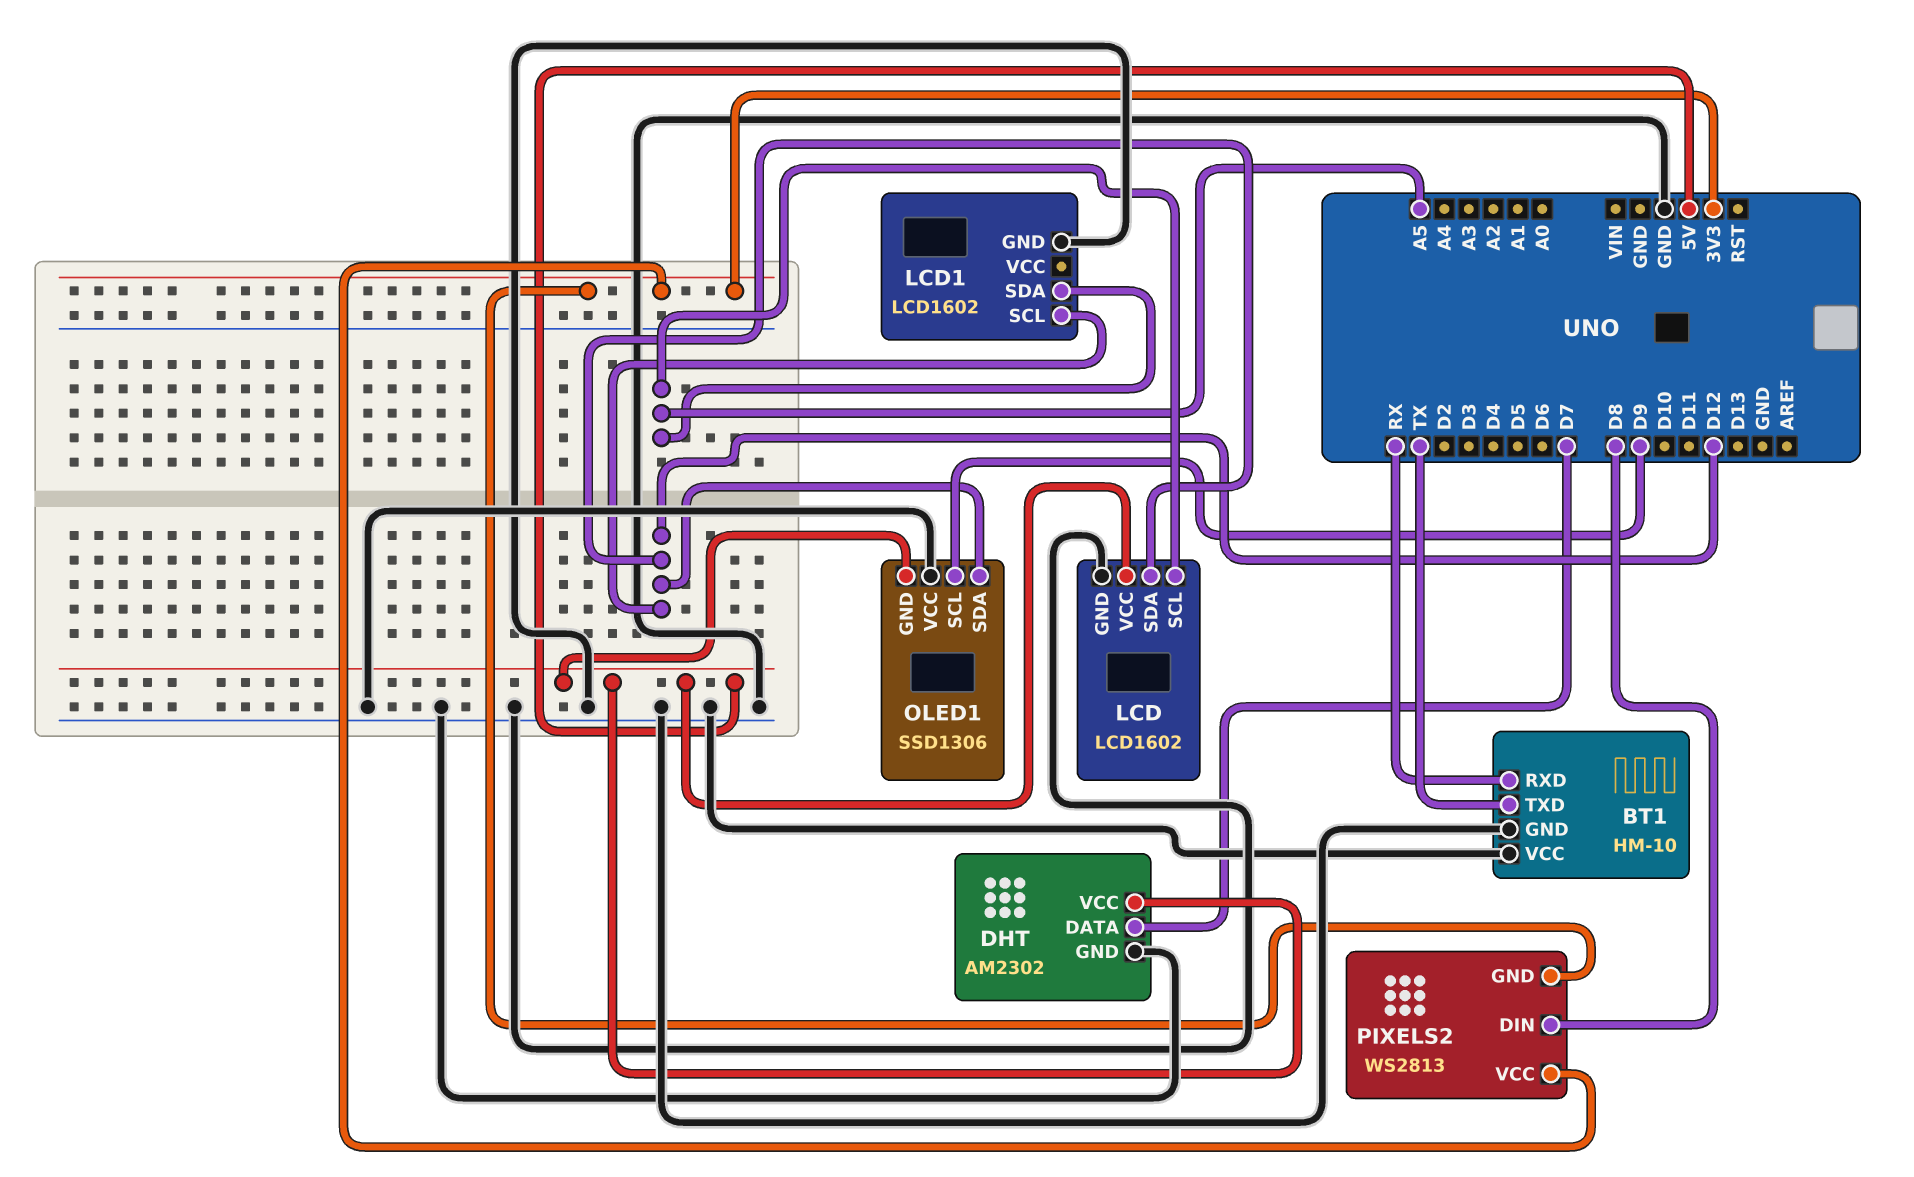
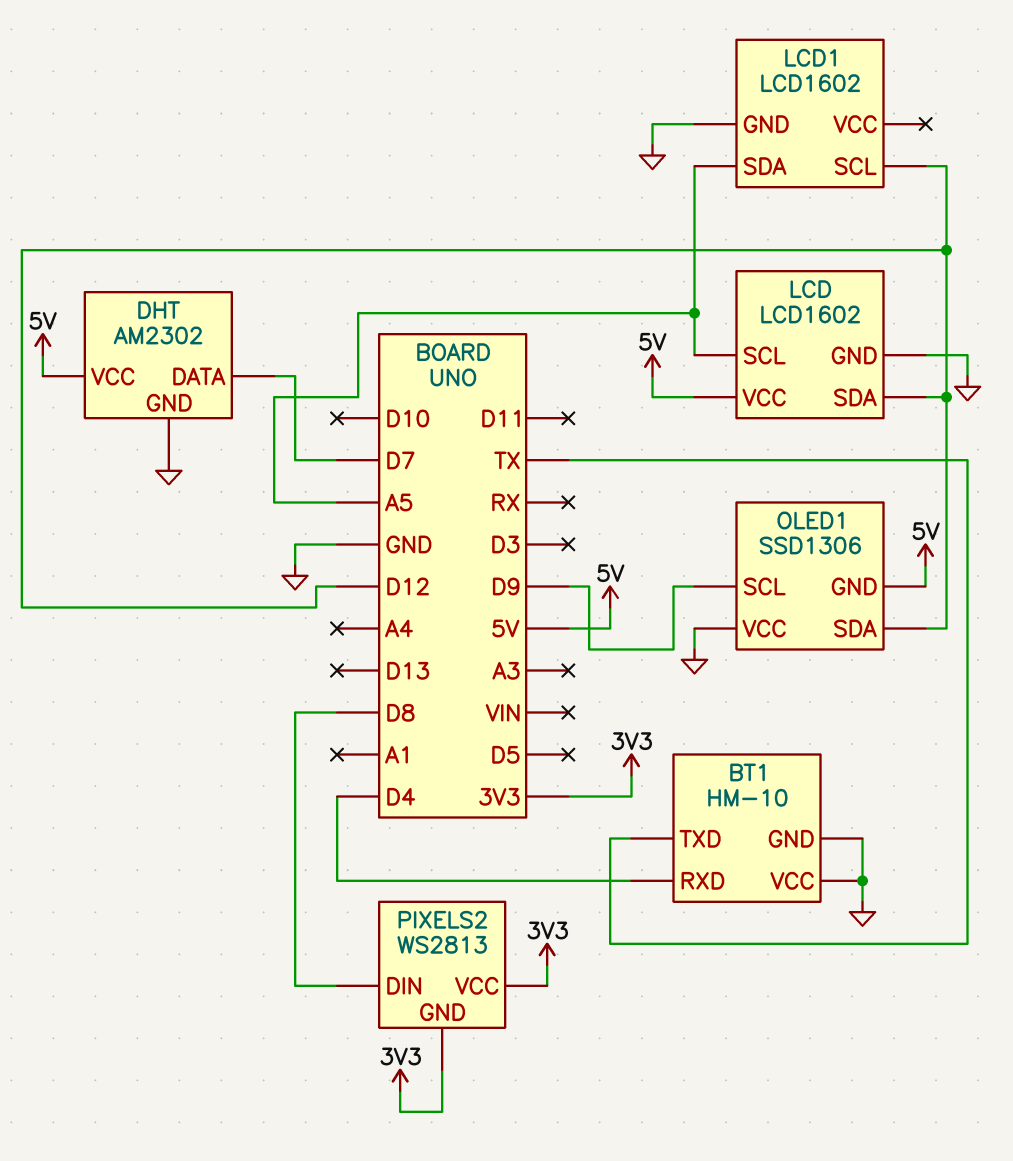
BT1 pin RXD: RX -> D4

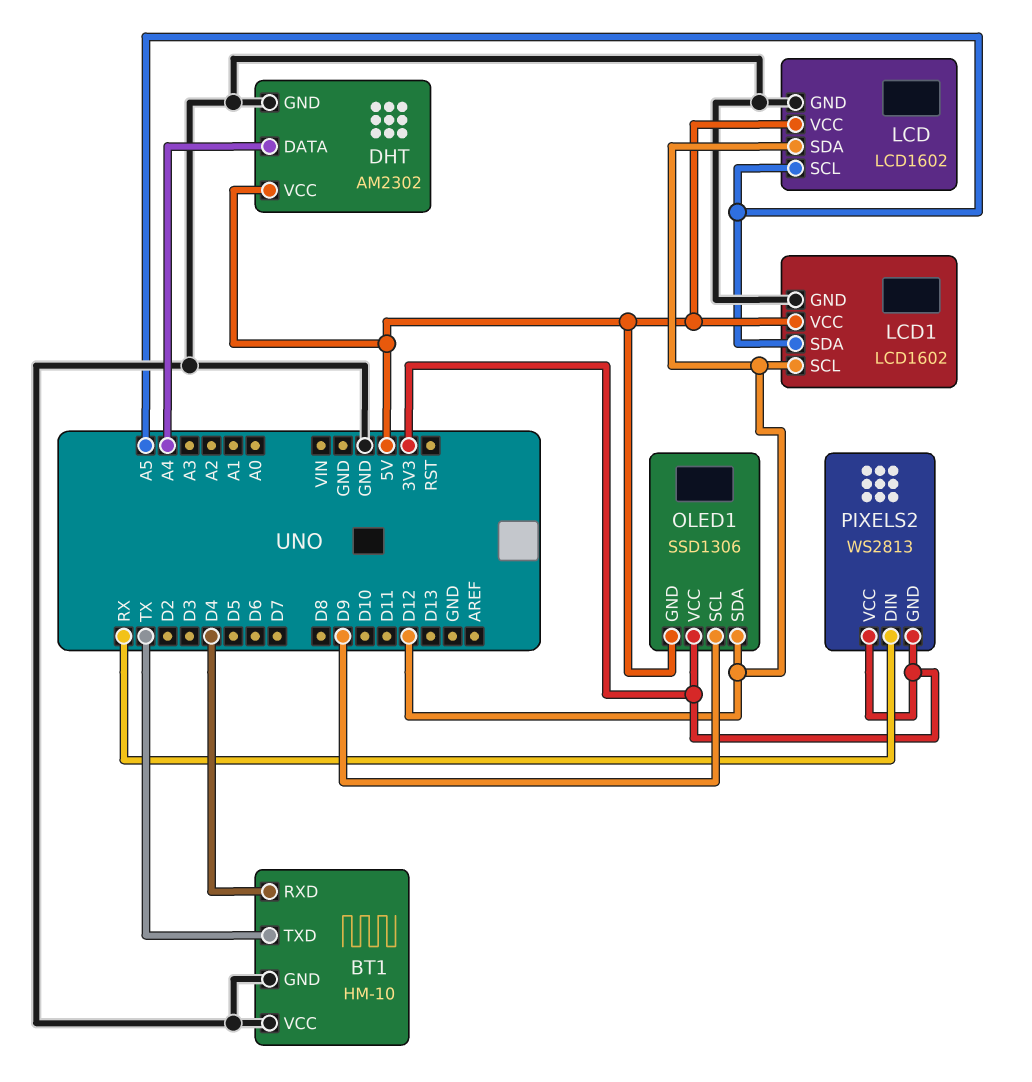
DHT pin DATA: D7 -> A4
LCD1 pin VCC: none -> 5V
OLED1 pin VCC: GND -> 3V3
PIXELS2 pin DIN: D8 -> RX

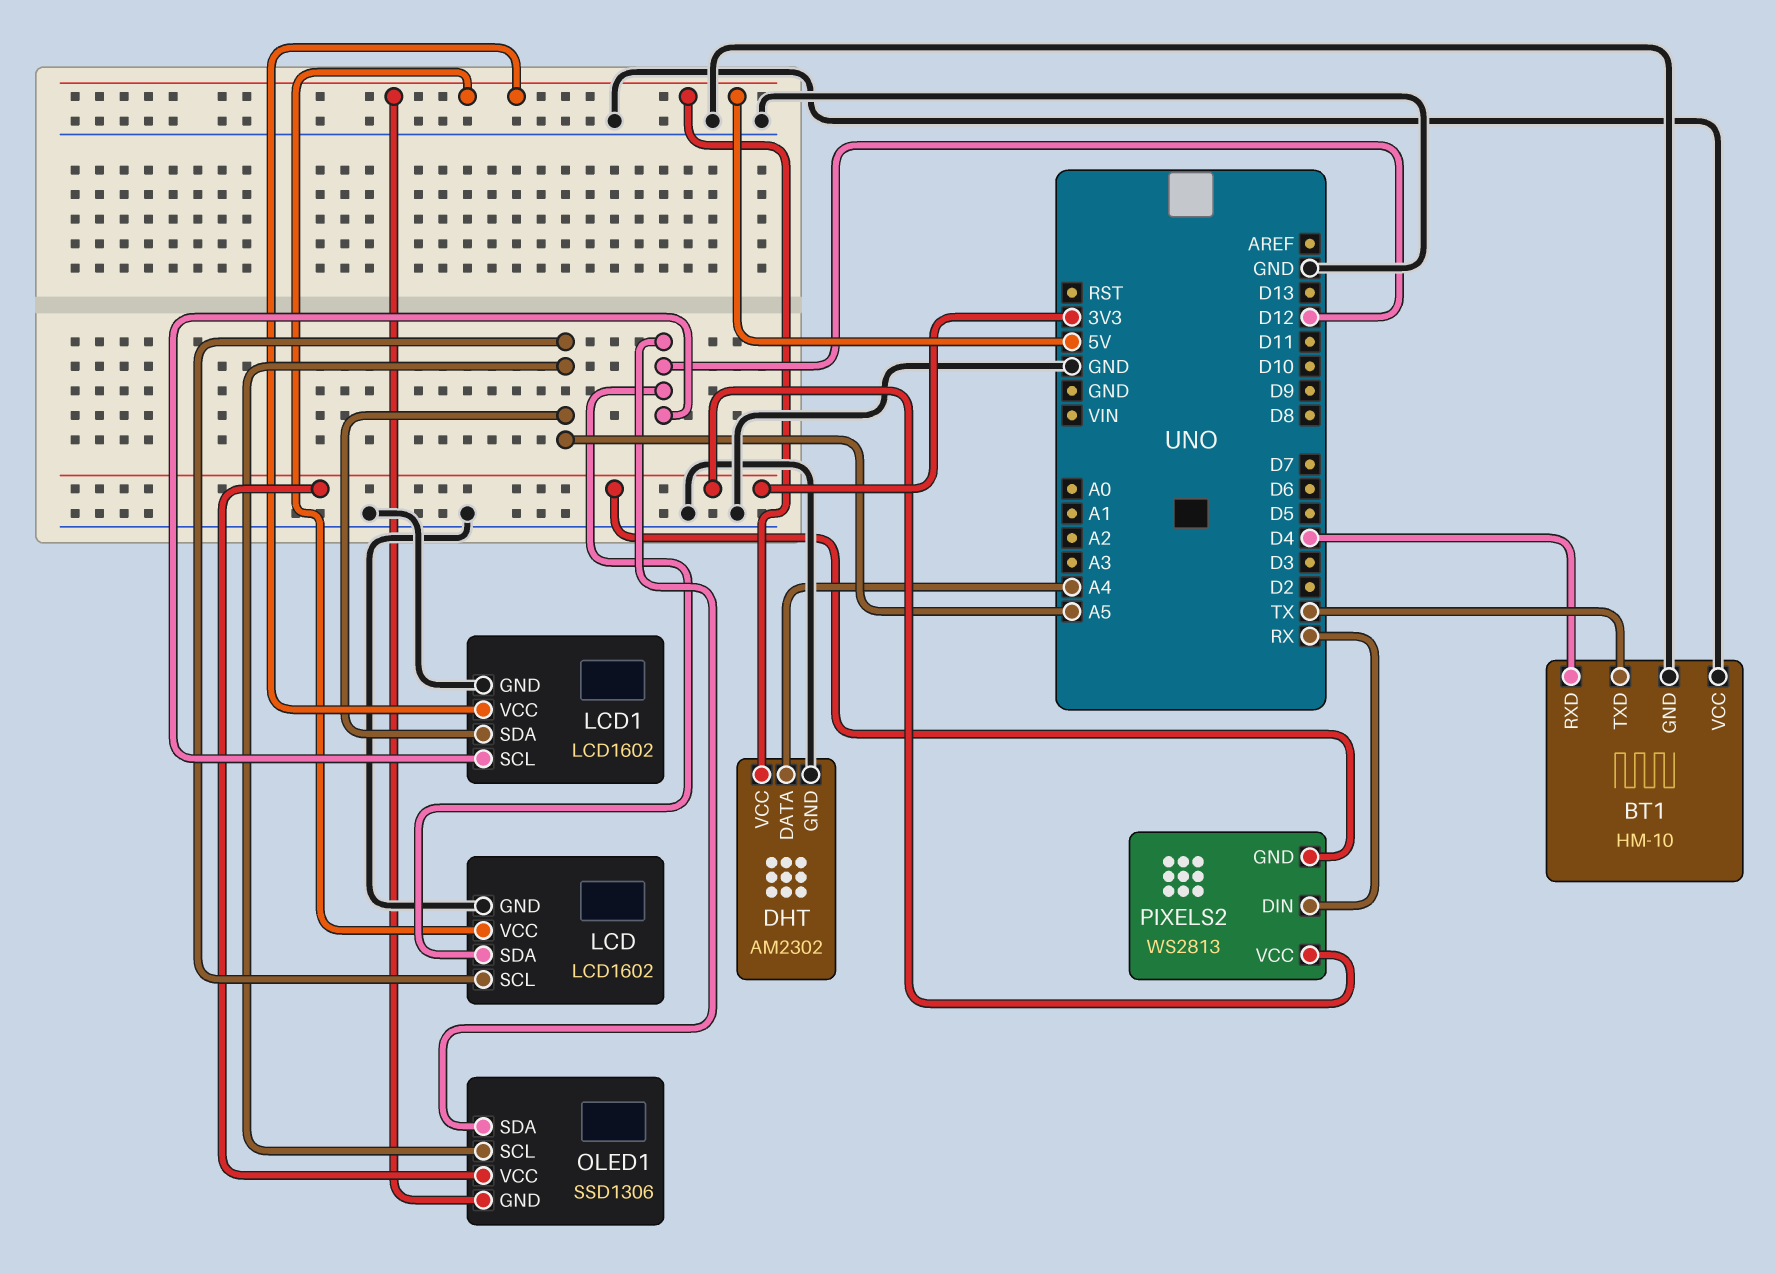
OLED1 pin SCL: D9 -> A5

